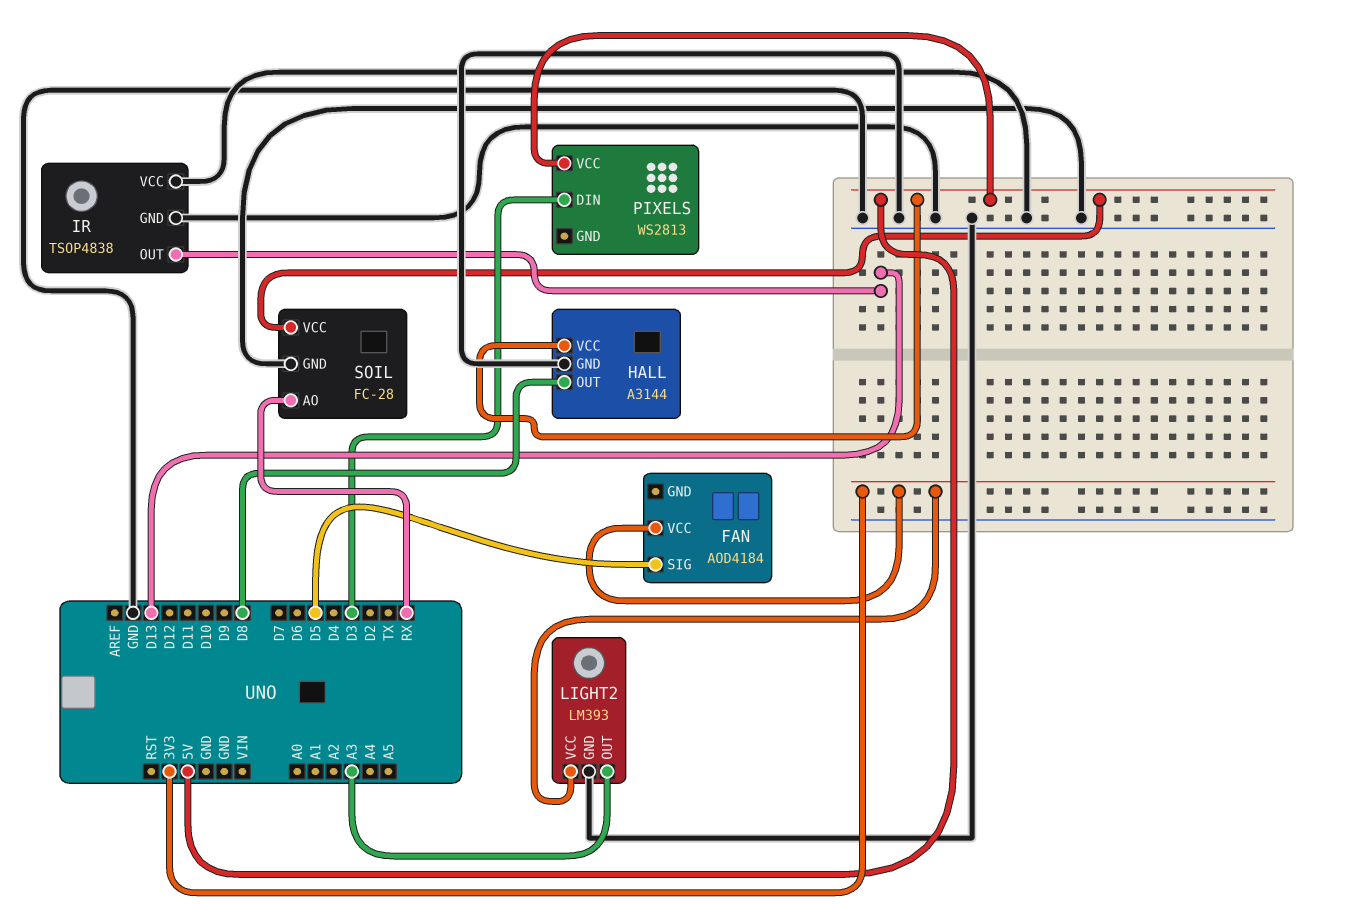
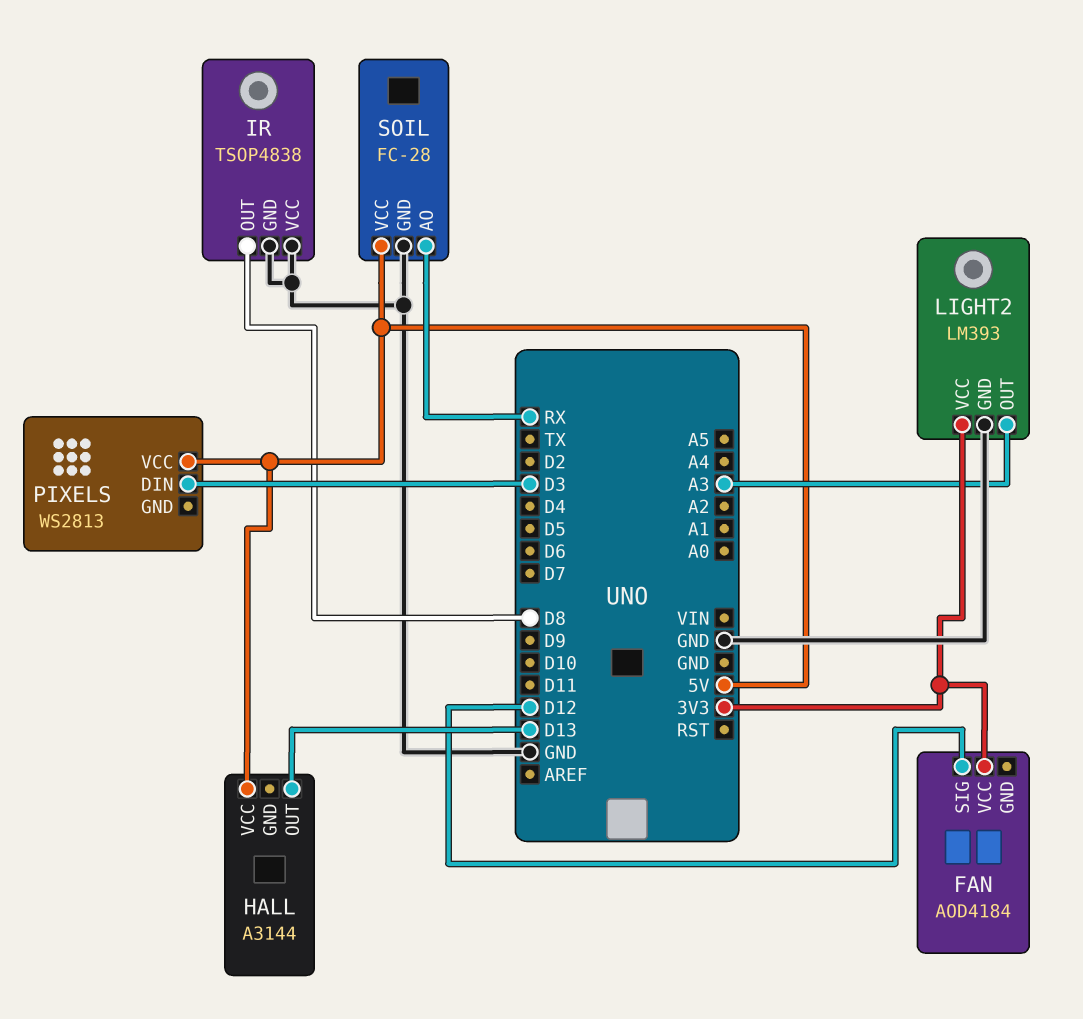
FAN pin SIG: D5 -> D12
HALL pin GND: GND -> none
HALL pin OUT: D8 -> D13
IR pin OUT: D13 -> D8

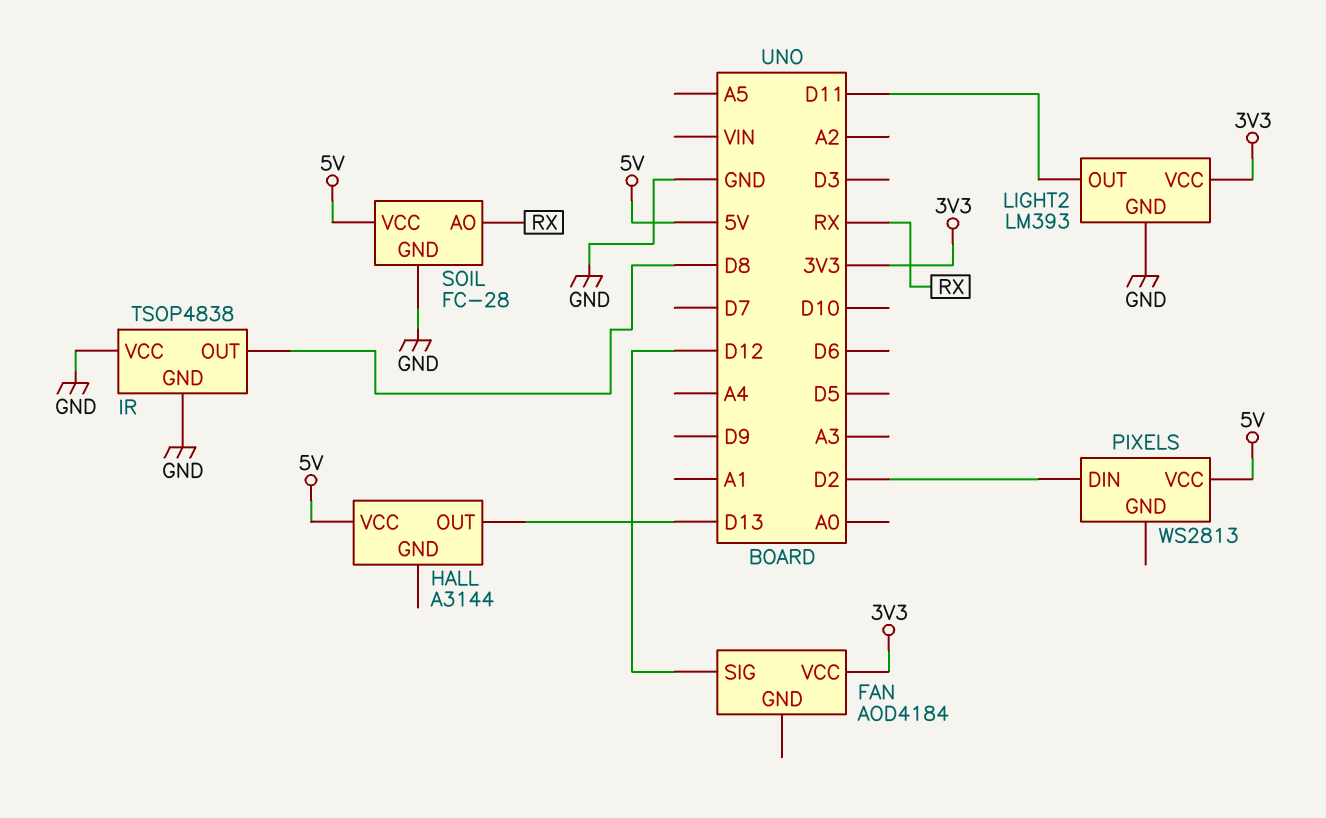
LIGHT2 pin OUT: A3 -> D11
PIXELS pin DIN: D3 -> D2

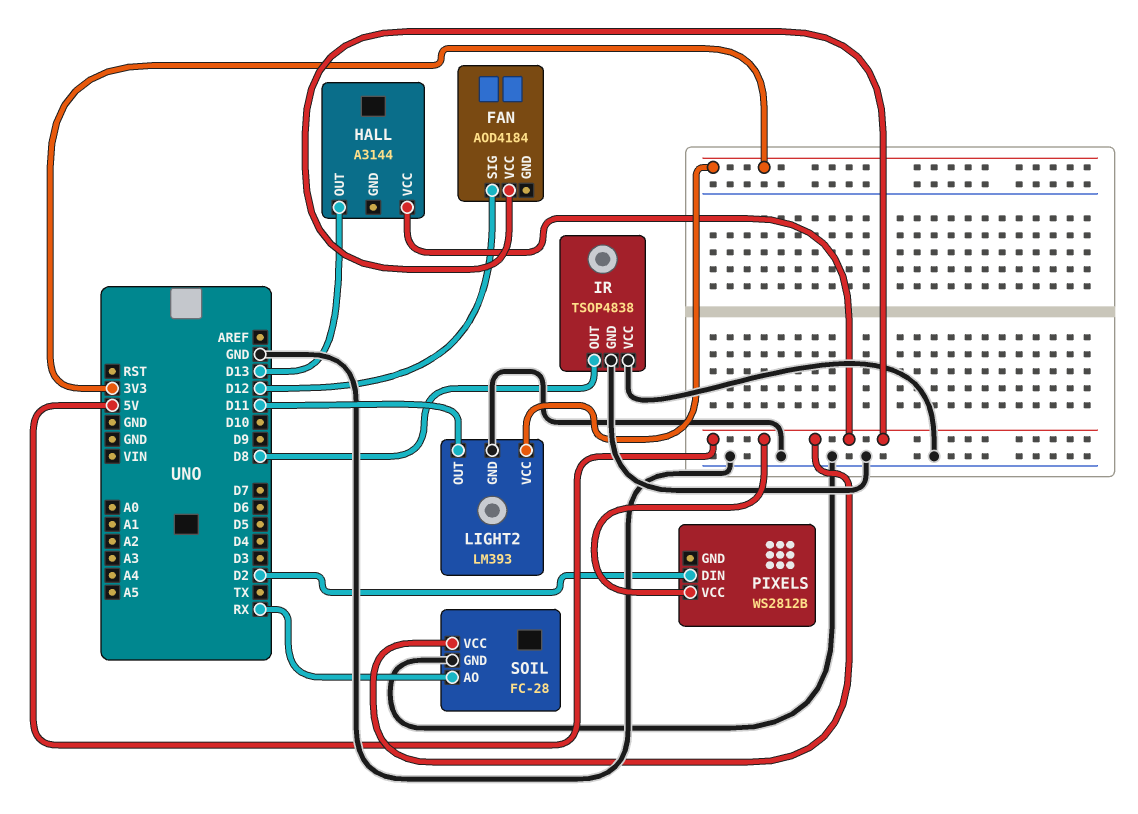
FAN pin VCC: 3V3 -> 5V
PIXELS: WS2813 -> WS2812B

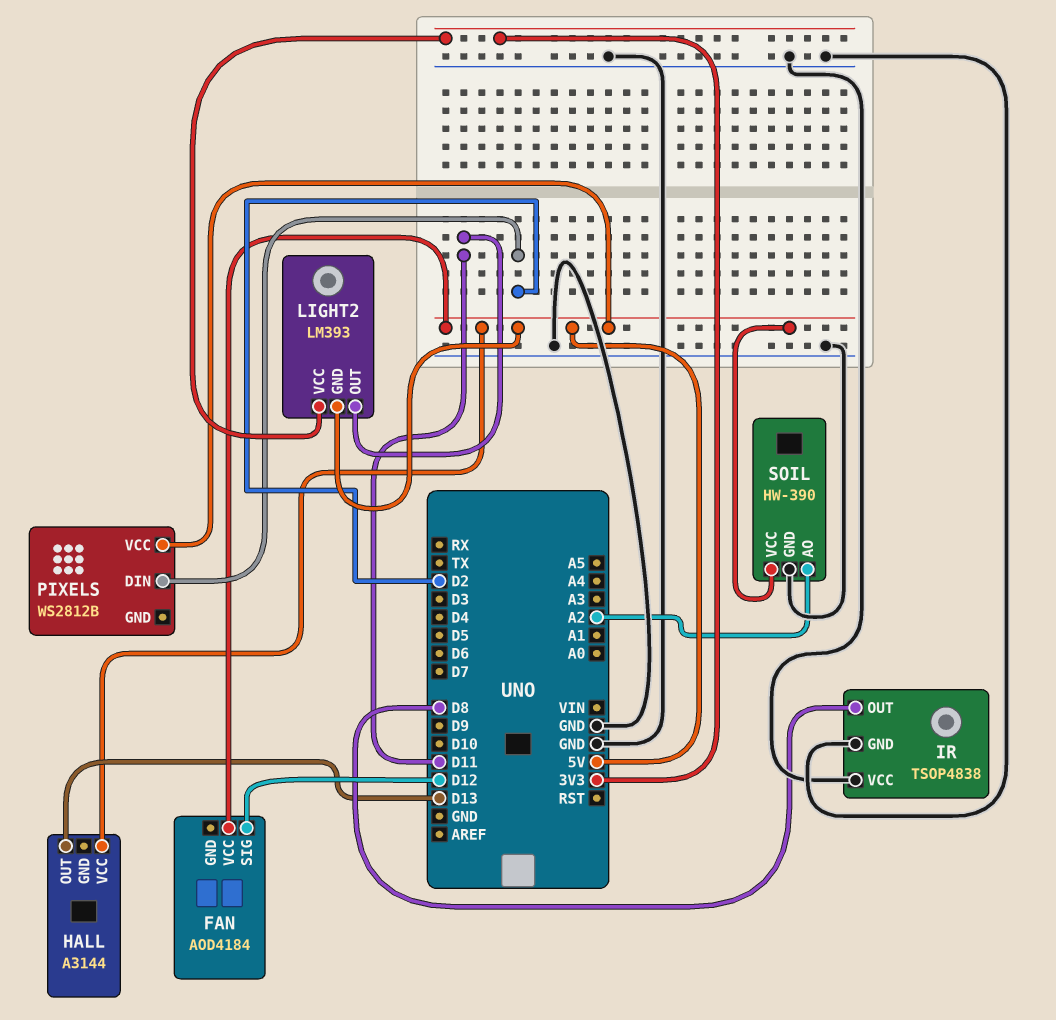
LIGHT2 pin GND: GND -> 5V
SOIL: FC-28 -> HW-390
SOIL pin AO: RX -> A2

